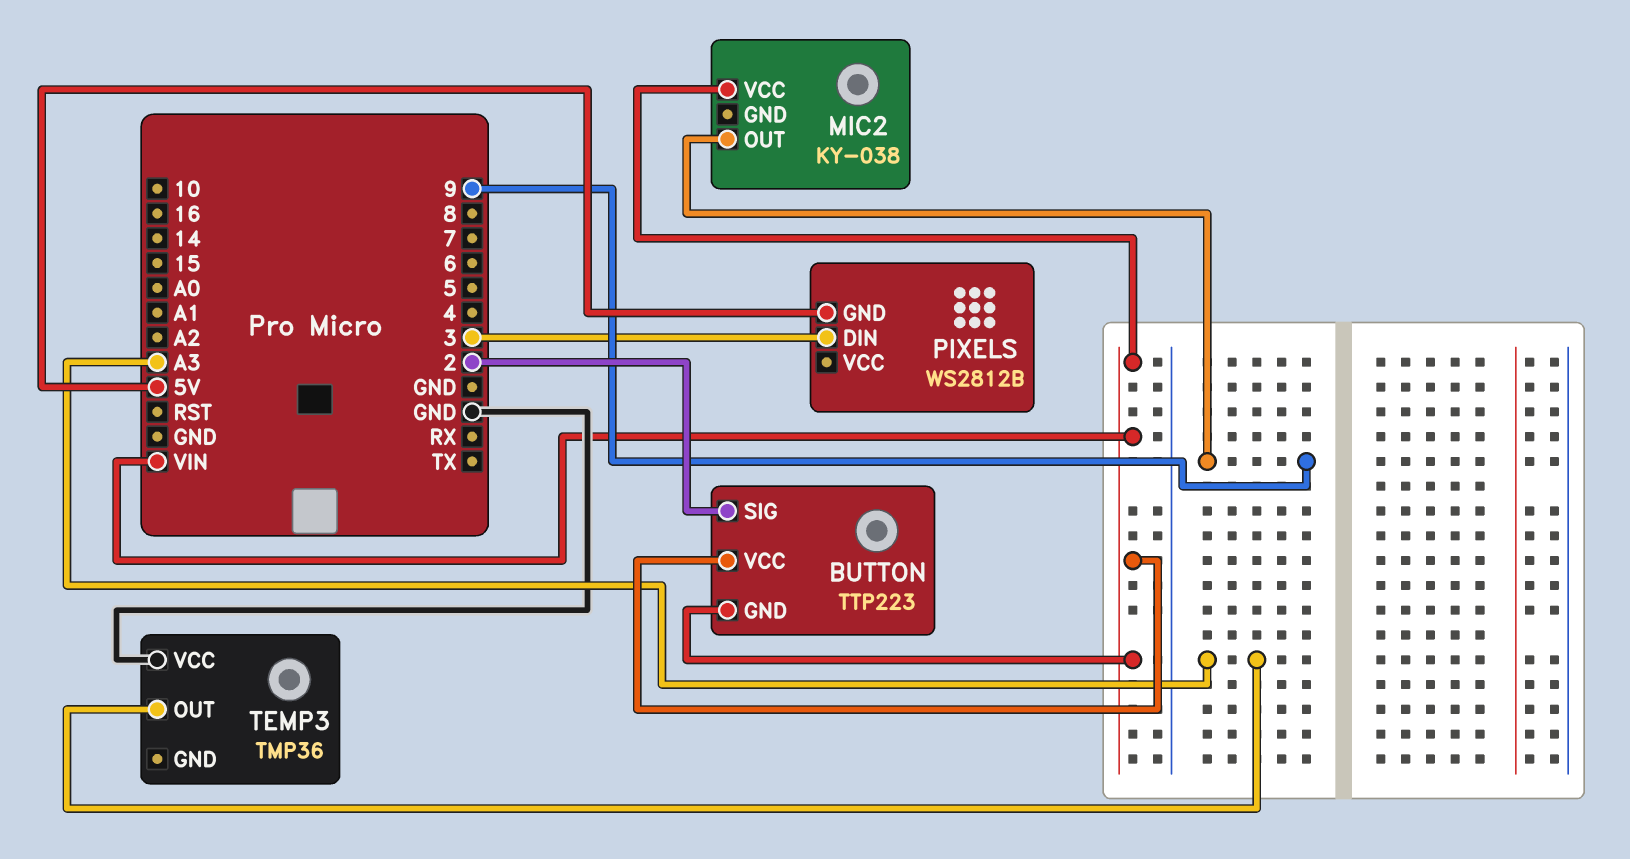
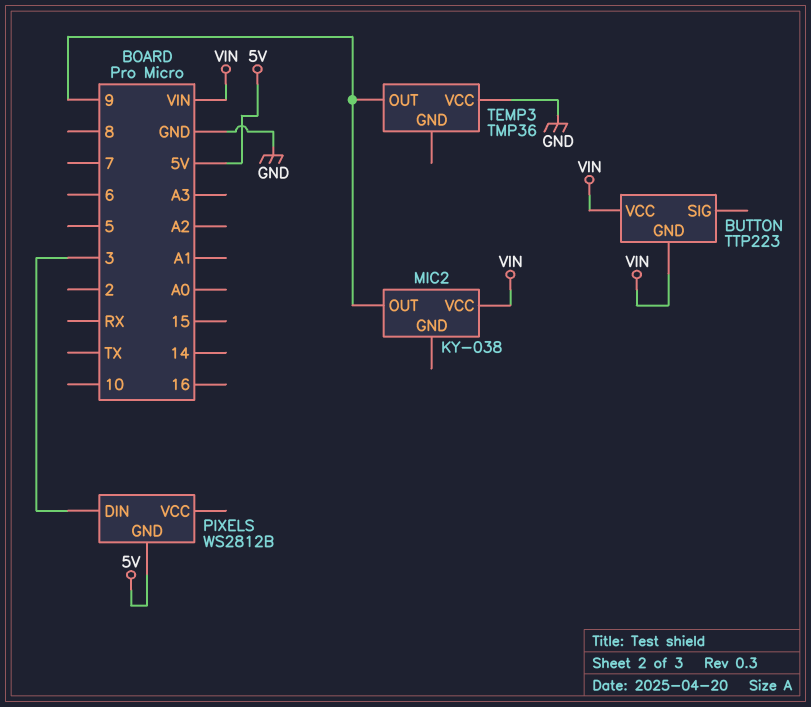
BUTTON pin SIG: 2 -> none
TEMP3 pin OUT: A3 -> 9

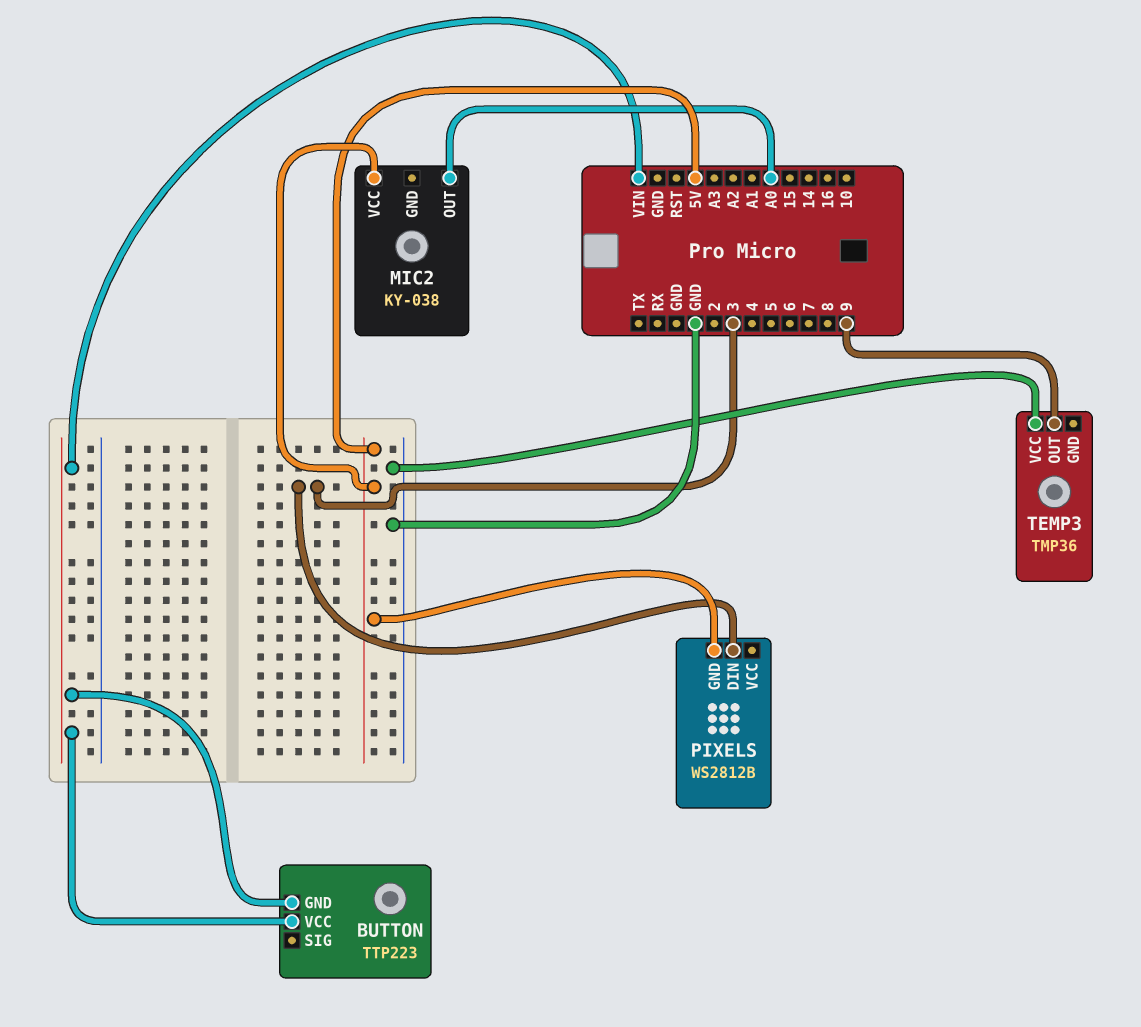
MIC2 pin OUT: 9 -> A0
MIC2 pin VCC: VIN -> 5V

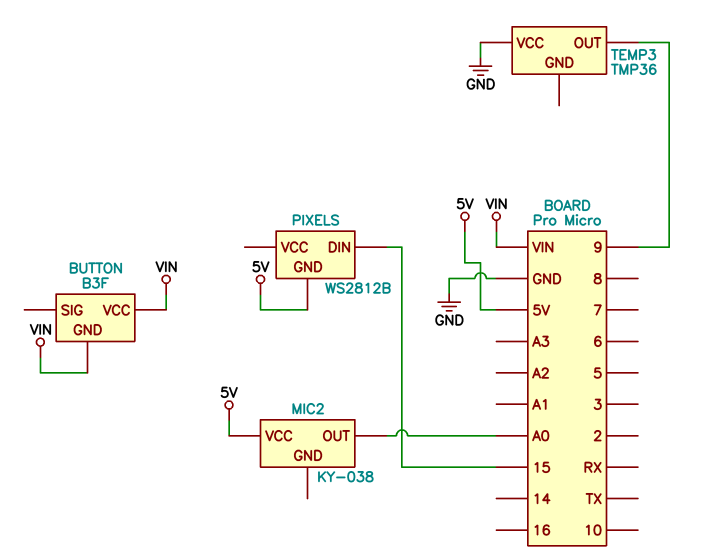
BUTTON: TTP223 -> B3F
PIXELS pin DIN: 3 -> 15

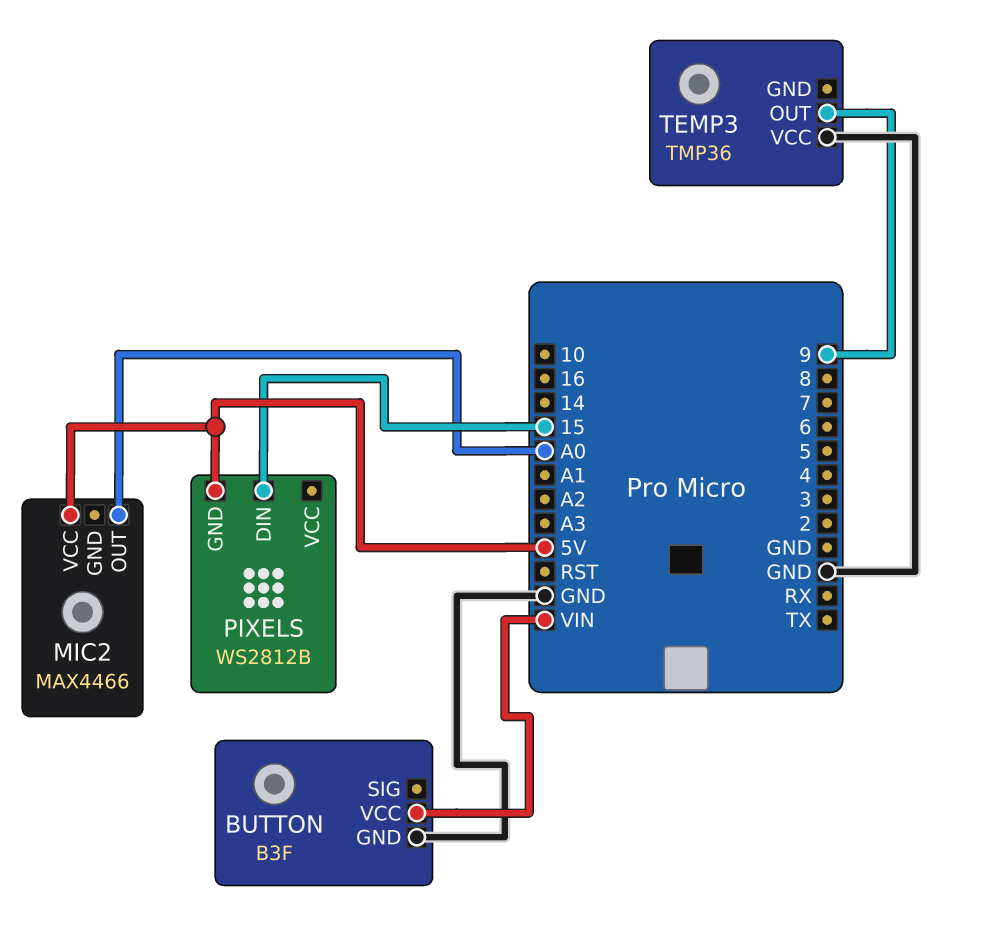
BUTTON pin GND: VIN -> GND
MIC2: KY-038 -> MAX4466

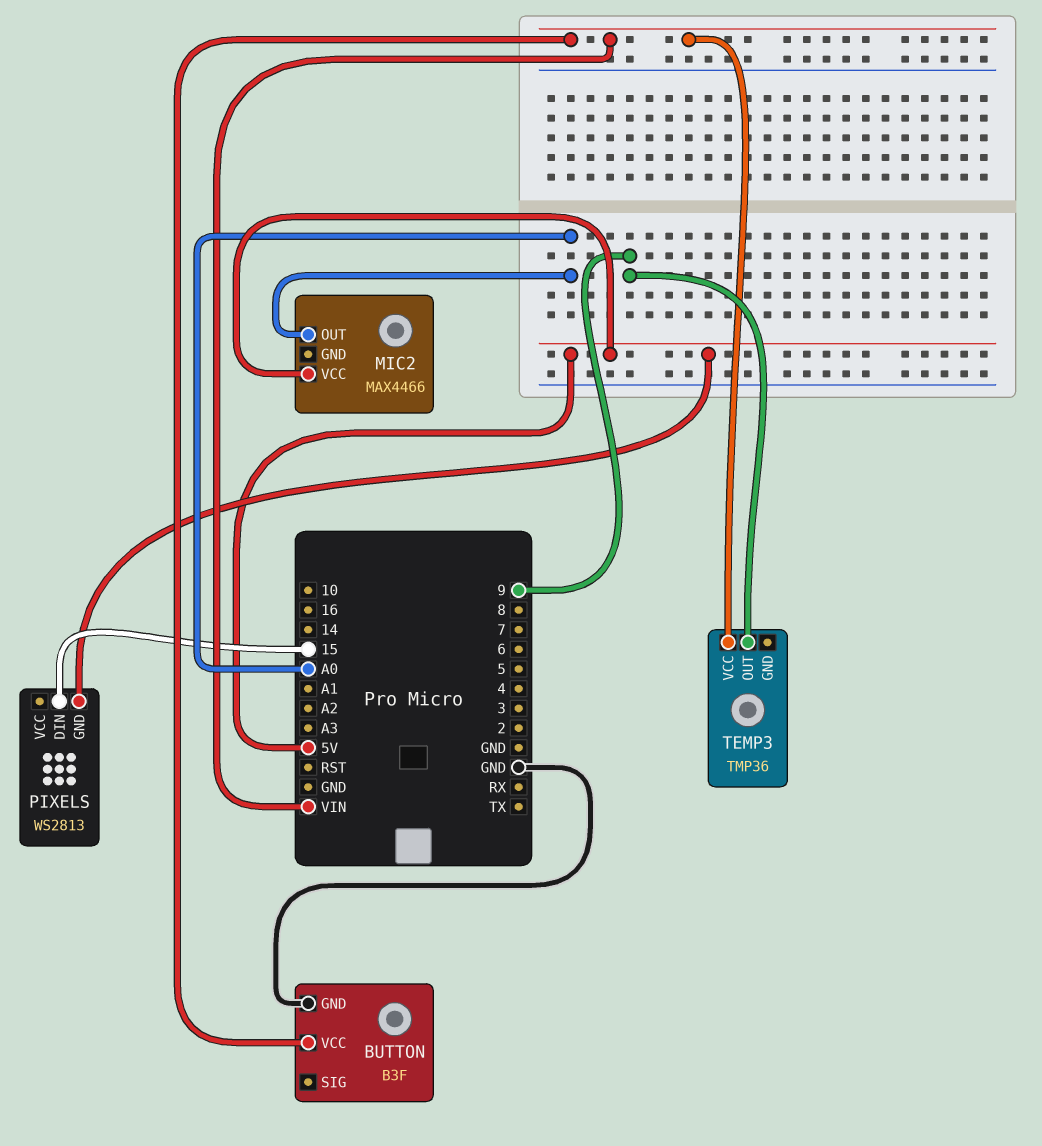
PIXELS: WS2812B -> WS2813
TEMP3 pin VCC: GND -> VIN

